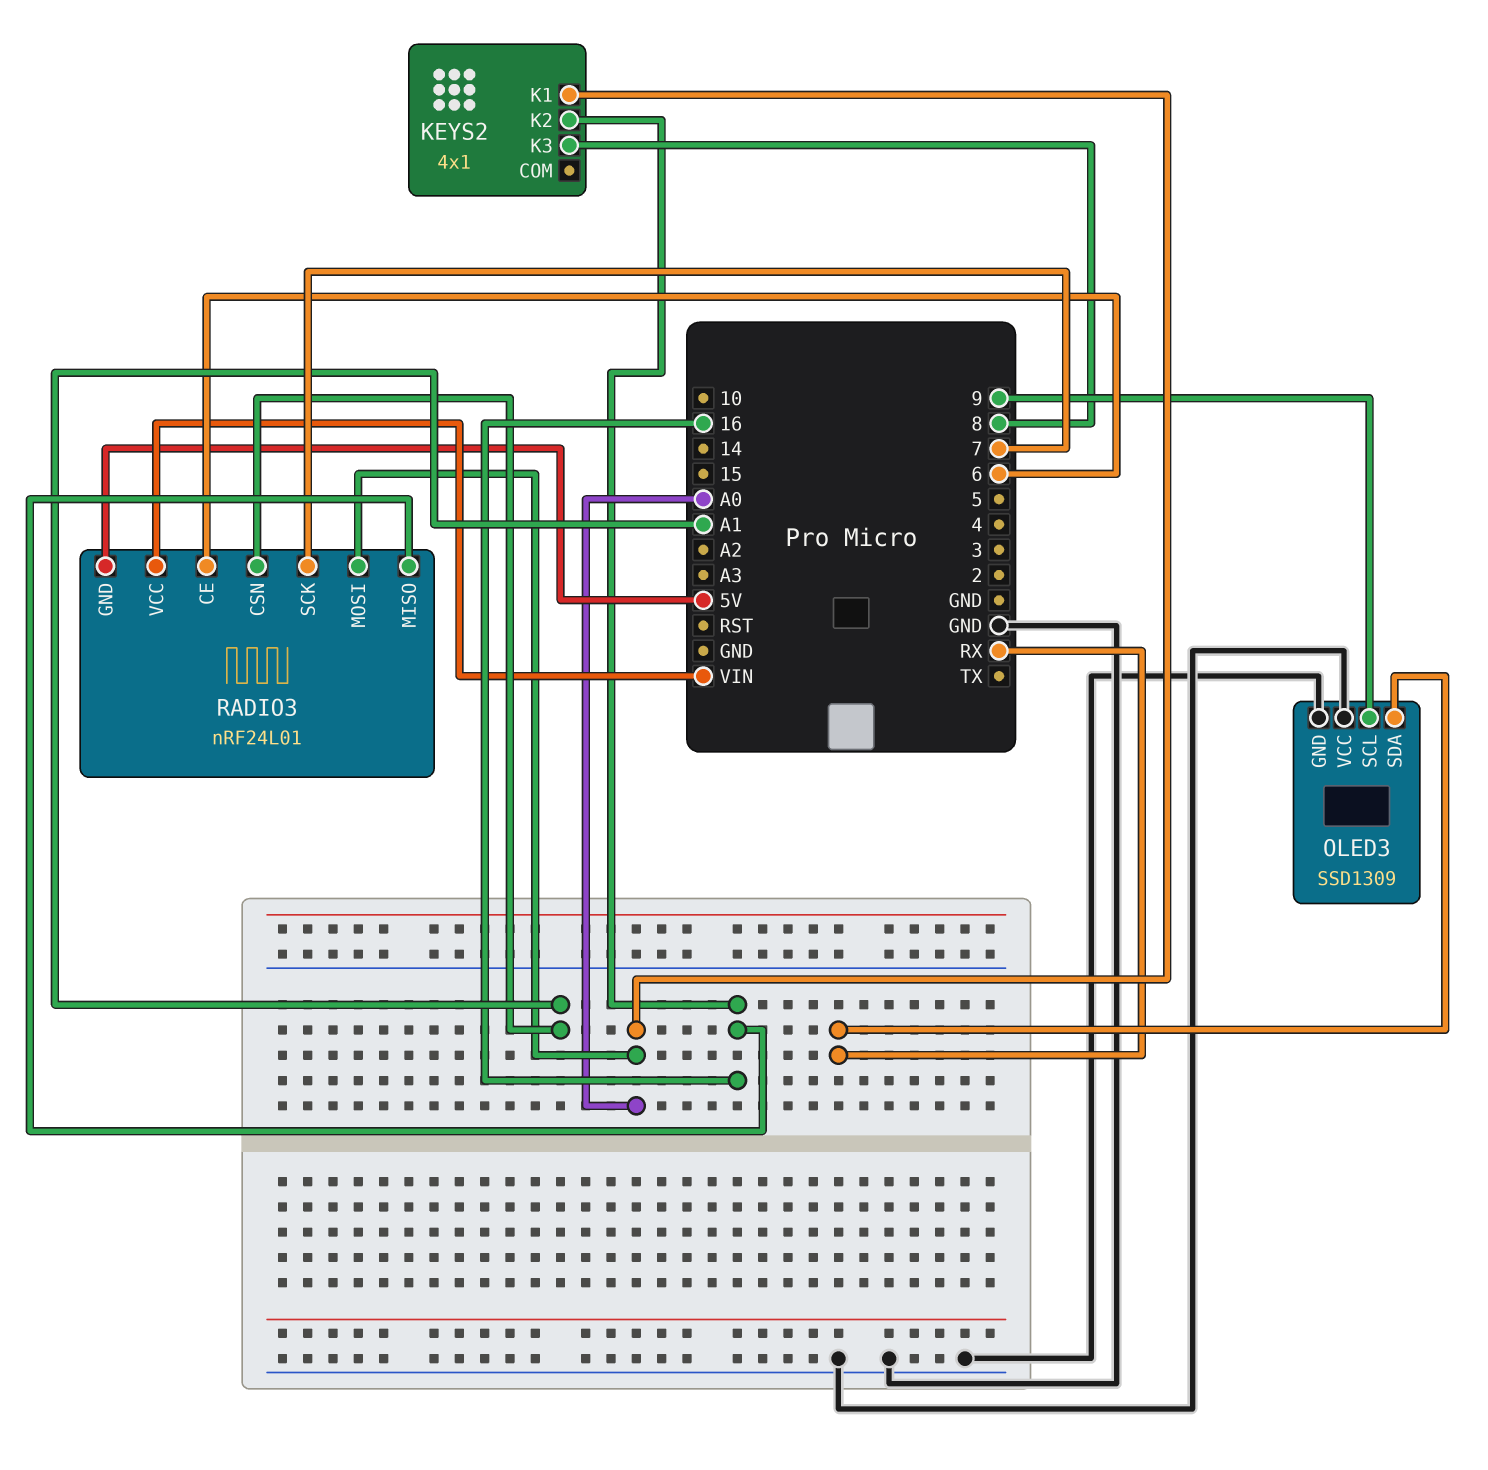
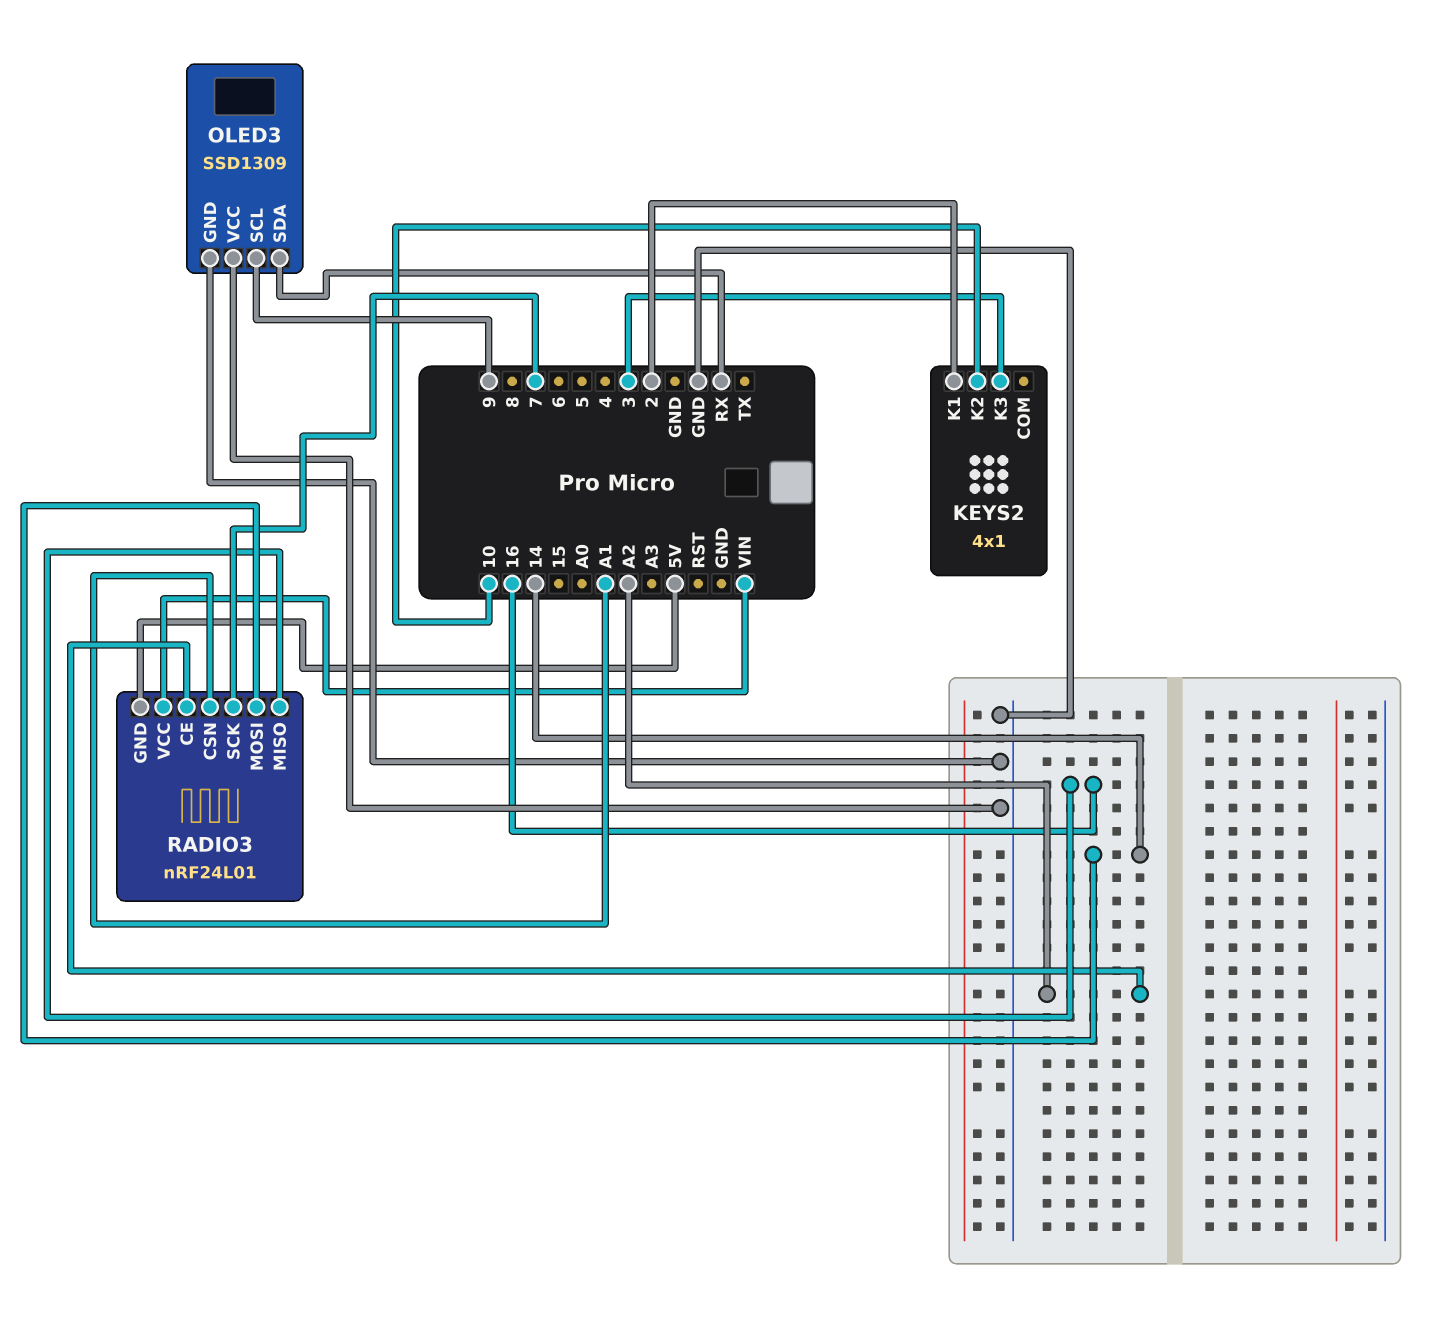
KEYS2 pin K1: A0 -> 2
KEYS2 pin K2: 16 -> 10
KEYS2 pin K3: 8 -> 3
RADIO3 pin CE: 6 -> A2
RADIO3 pin MOSI: A0 -> 14

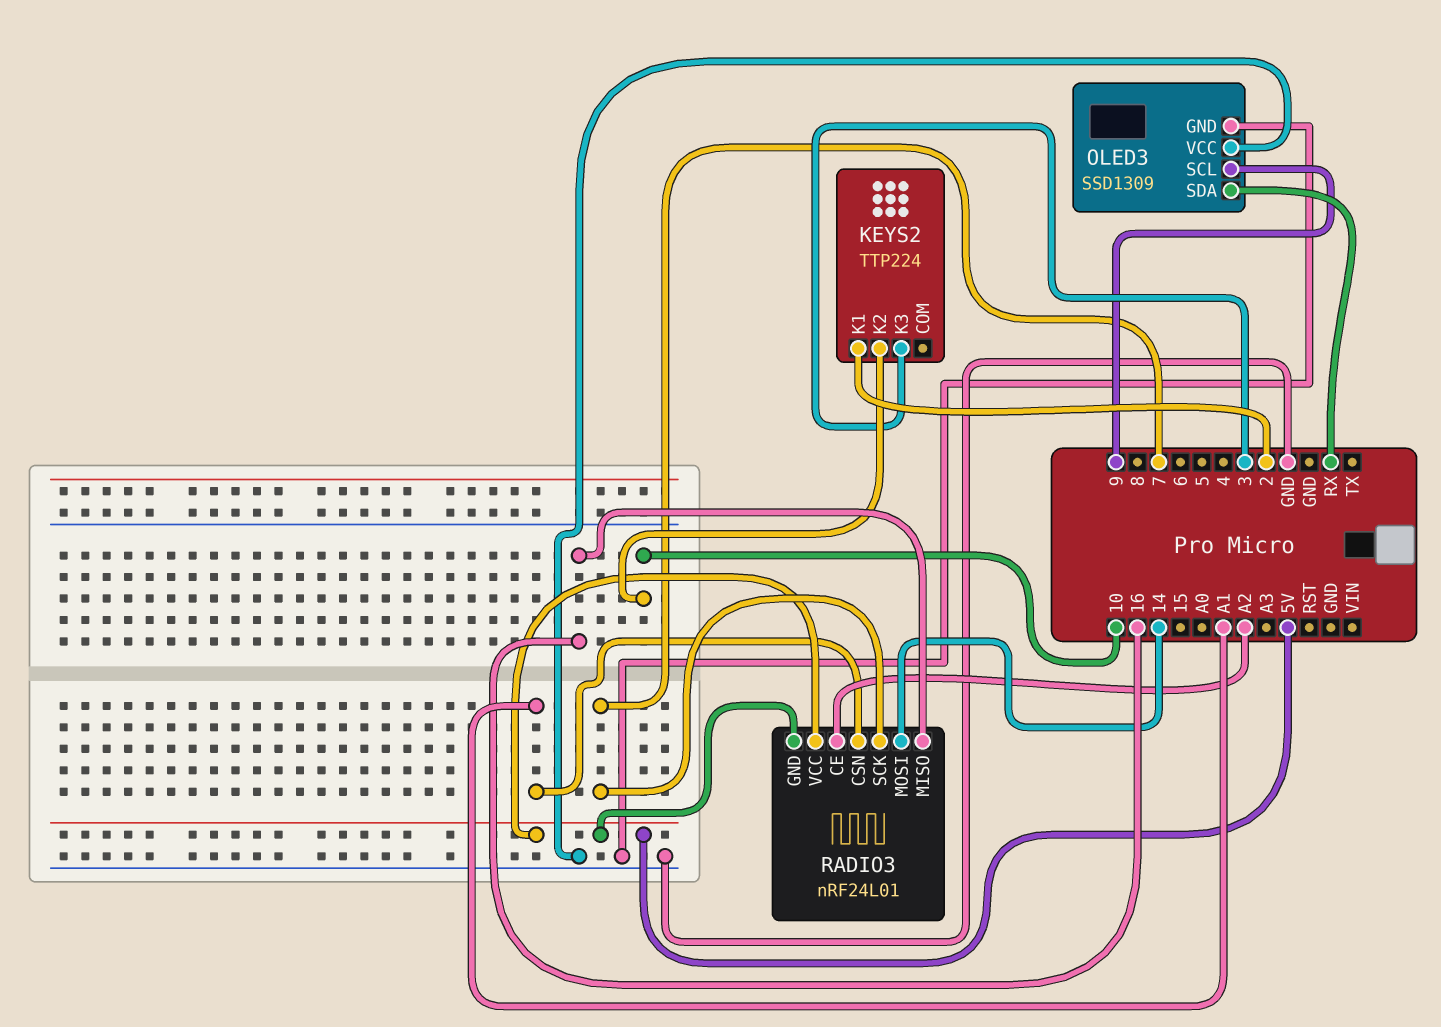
KEYS2: 4x1 -> TTP224
RADIO3 pin VCC: VIN -> 5V

